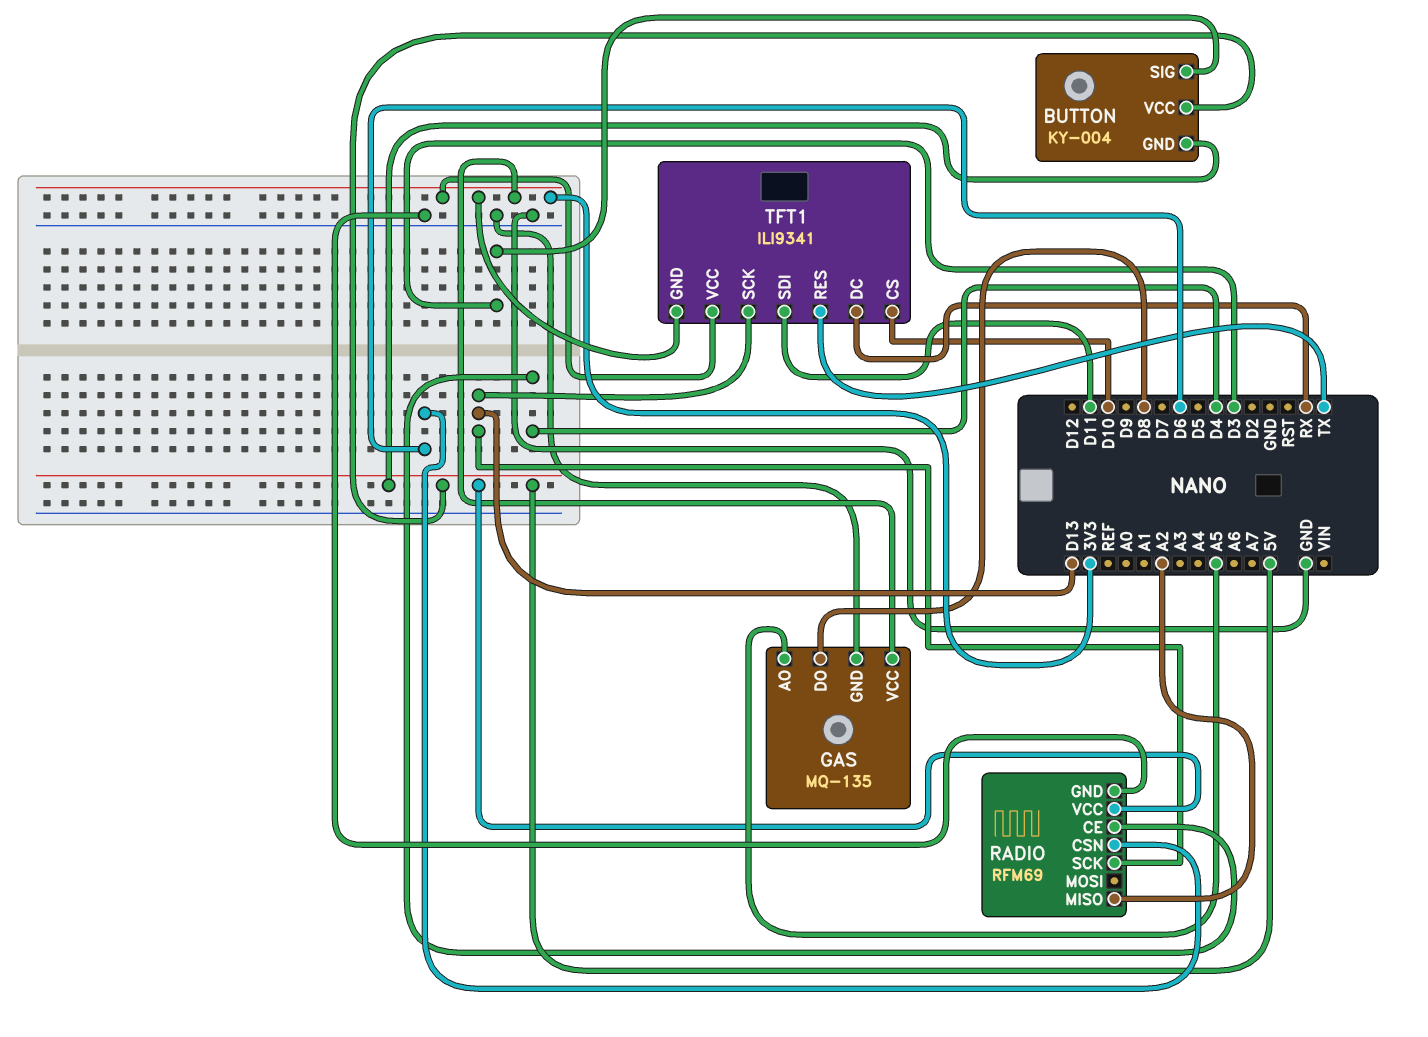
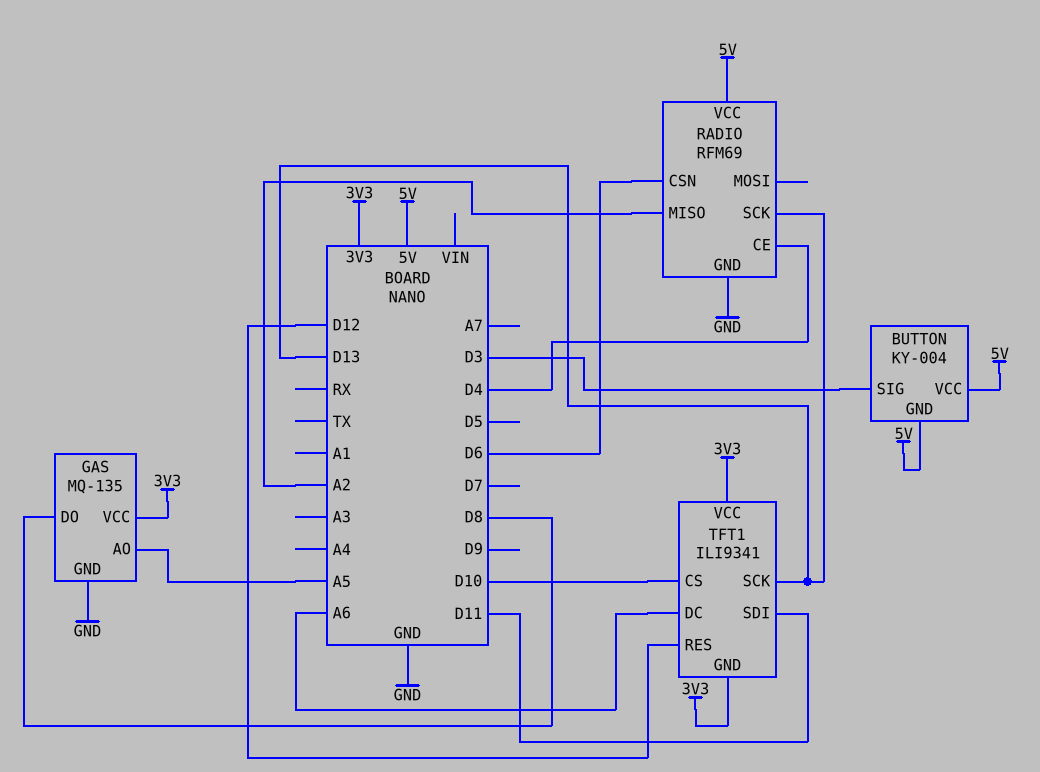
TFT1 pin DC: RX -> A6
TFT1 pin RES: TX -> D12

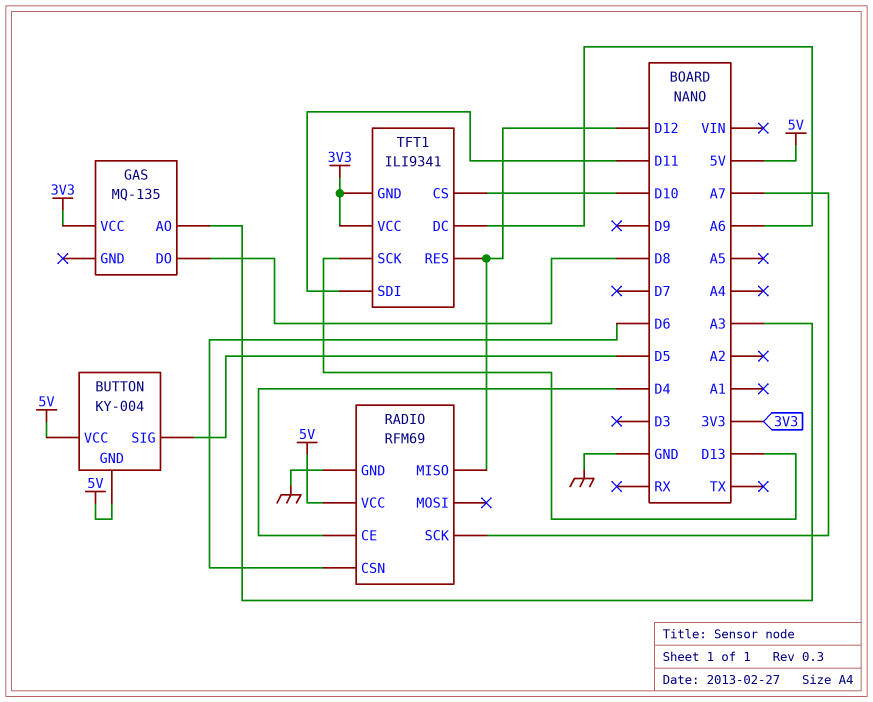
BUTTON pin SIG: D3 -> D5
GAS pin AO: A5 -> A3
GAS pin GND: GND -> none
RADIO pin MISO: A2 -> D12
RADIO pin SCK: D13 -> A7

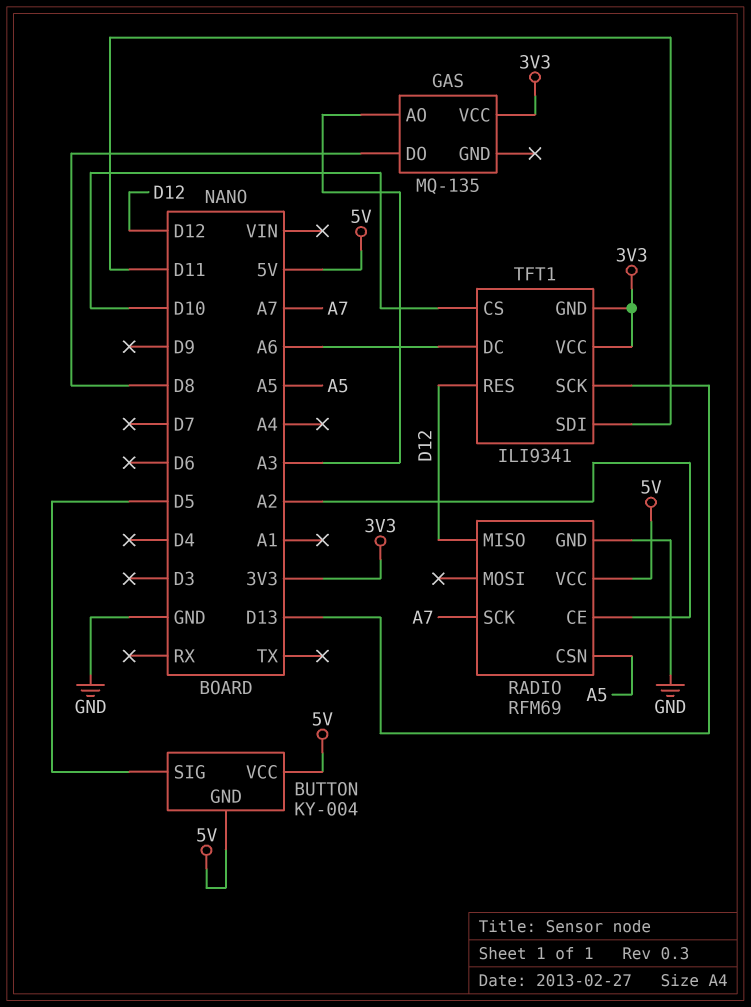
RADIO pin CE: D4 -> A2
RADIO pin CSN: D6 -> A5

